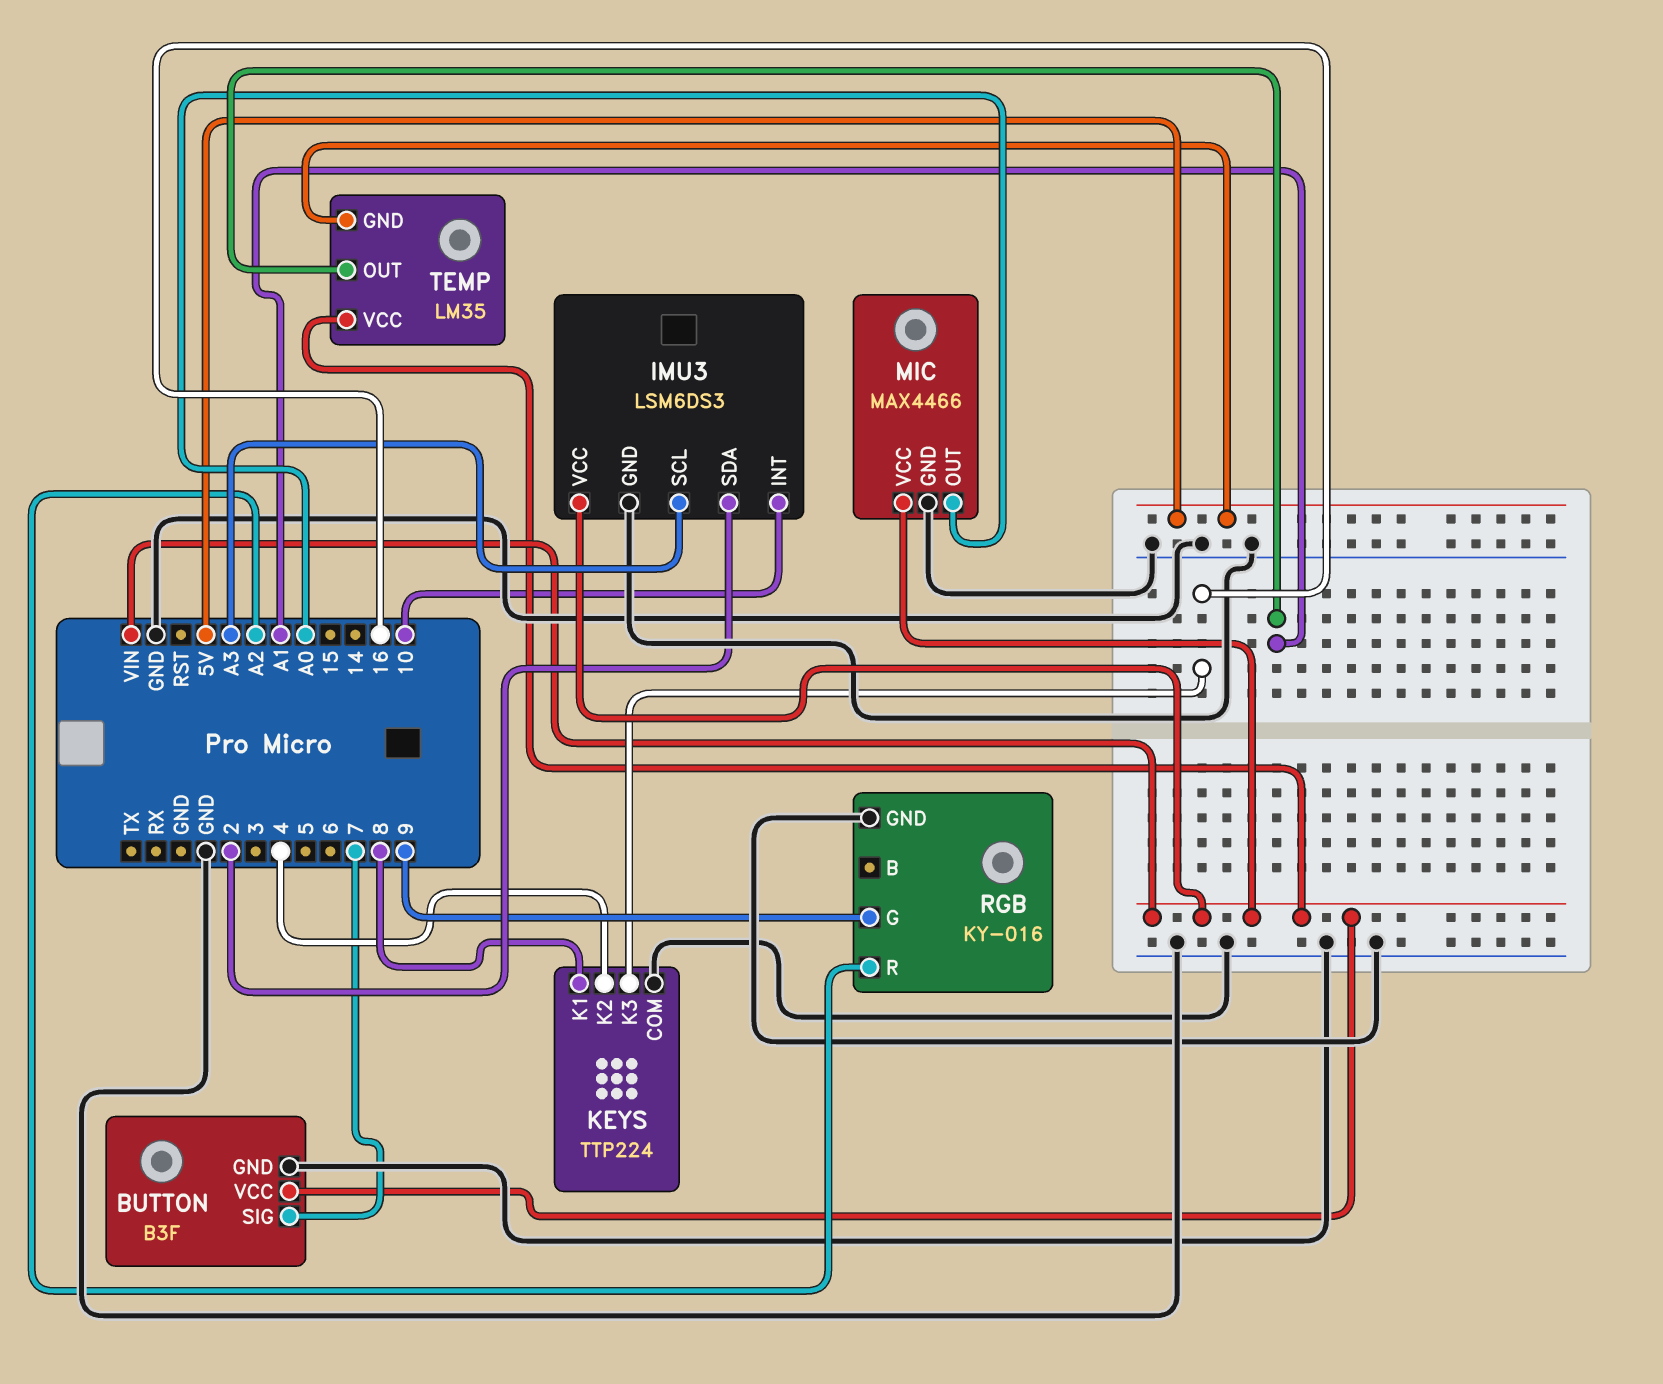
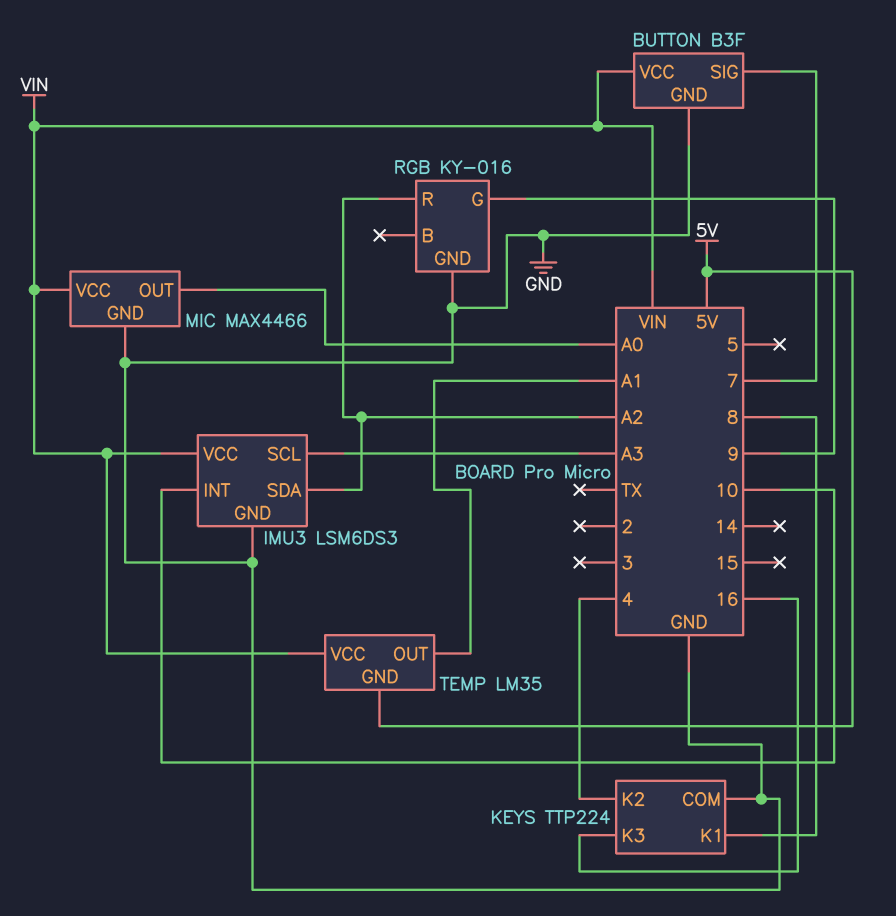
IMU3 pin SDA: 2 -> A2

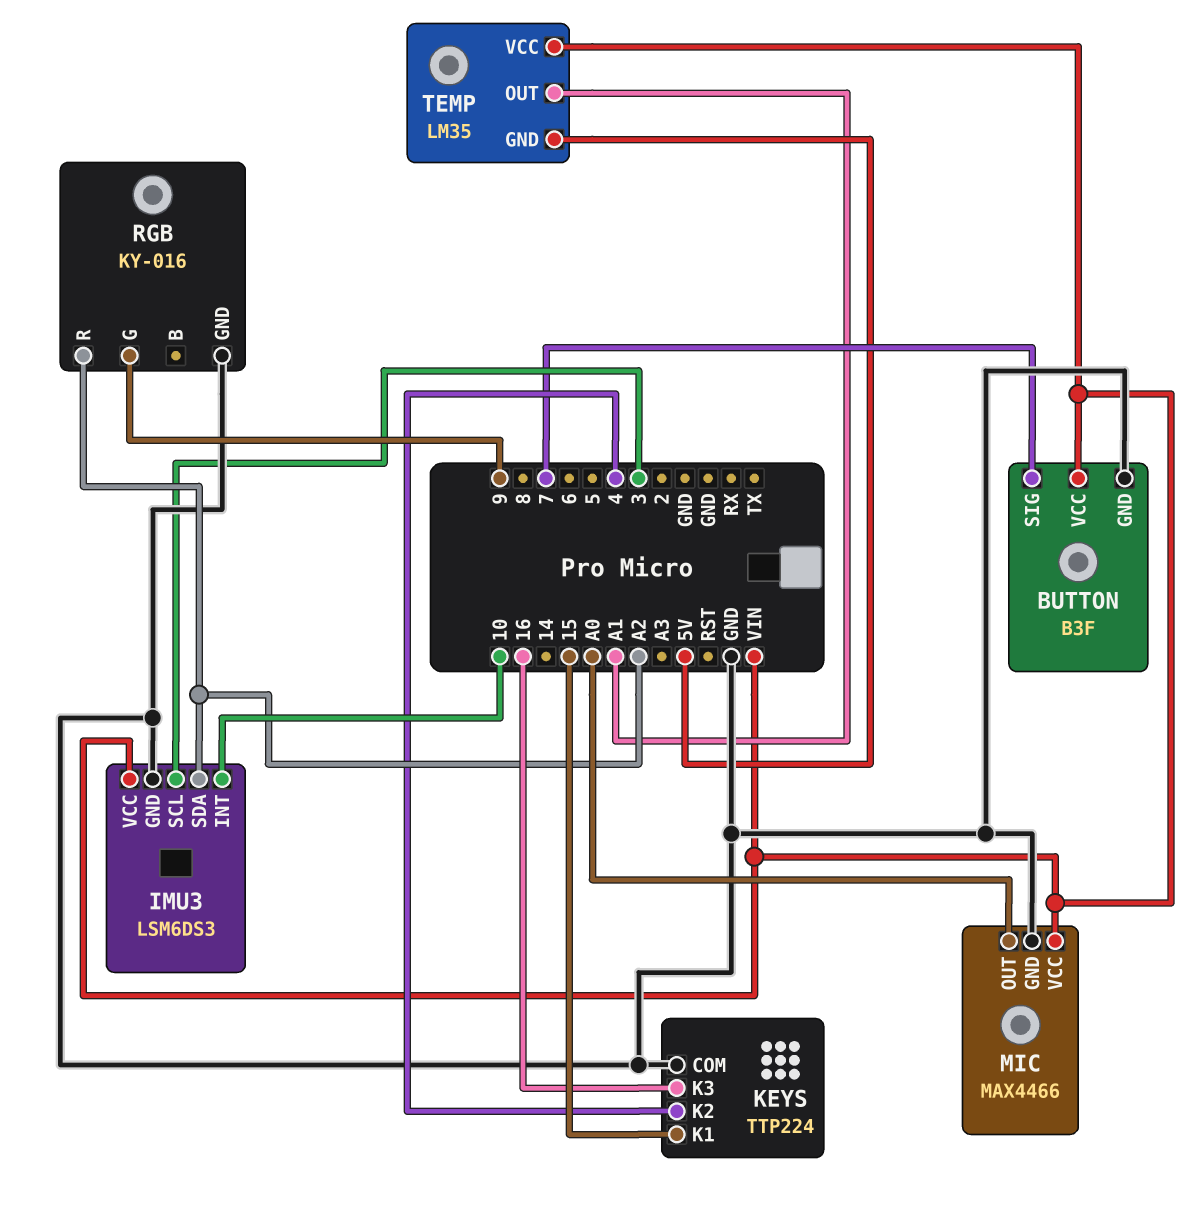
IMU3 pin SCL: A3 -> 3
KEYS pin K1: 8 -> 15

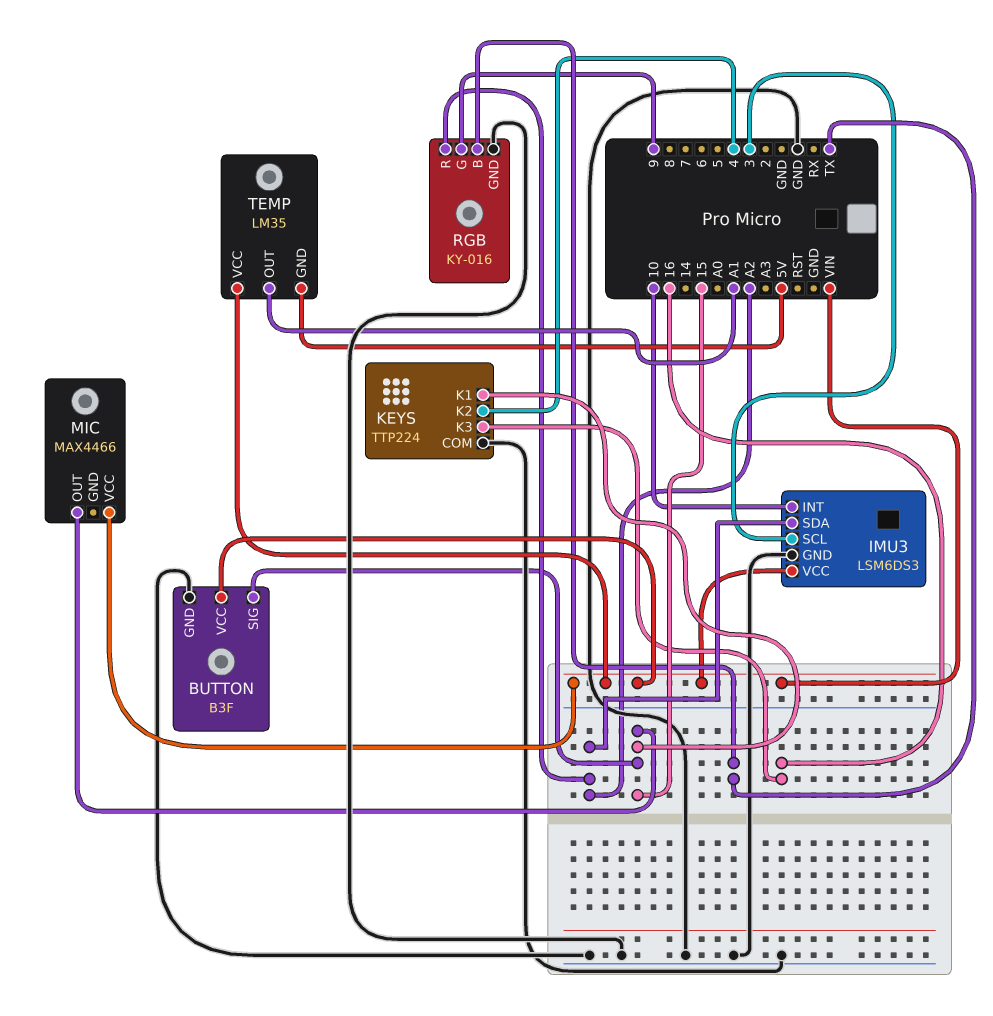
BUTTON pin SIG: 7 -> 15
MIC pin GND: GND -> none
MIC pin OUT: A0 -> 15
RGB pin B: none -> TX

